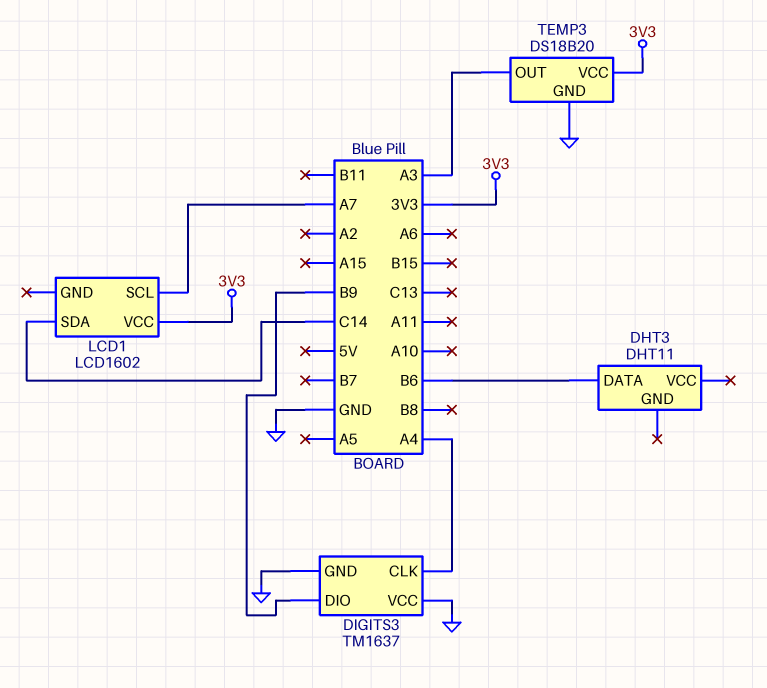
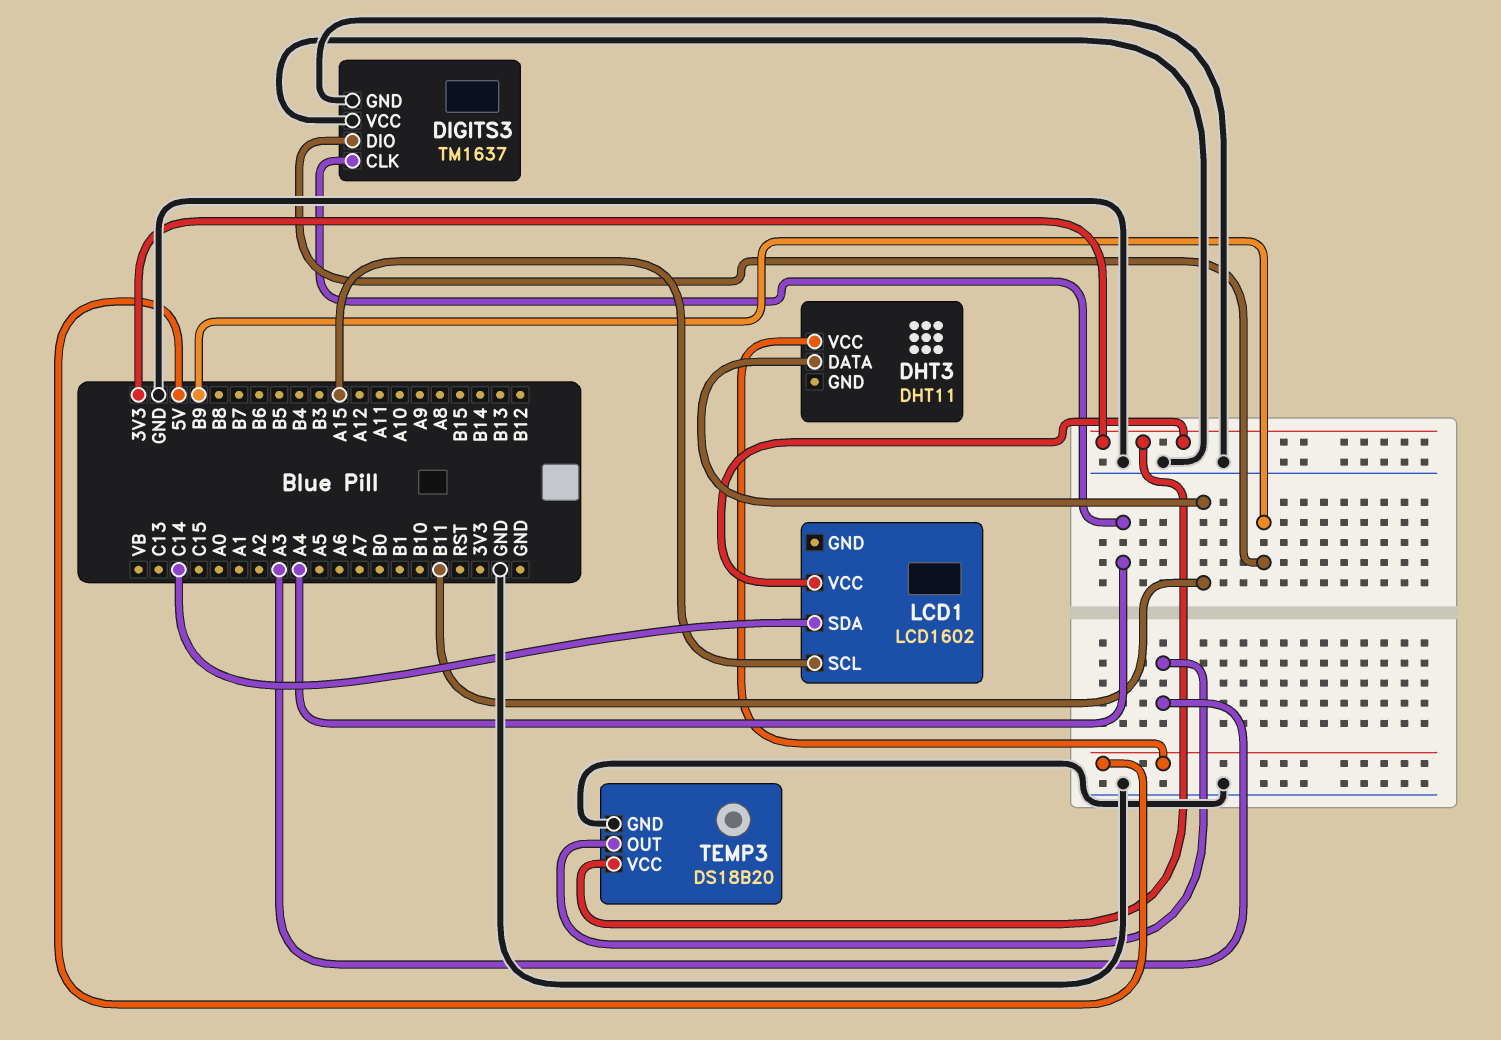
DHT3 pin DATA: B6 -> B11
DHT3 pin VCC: none -> 5V
LCD1 pin SCL: A7 -> A15

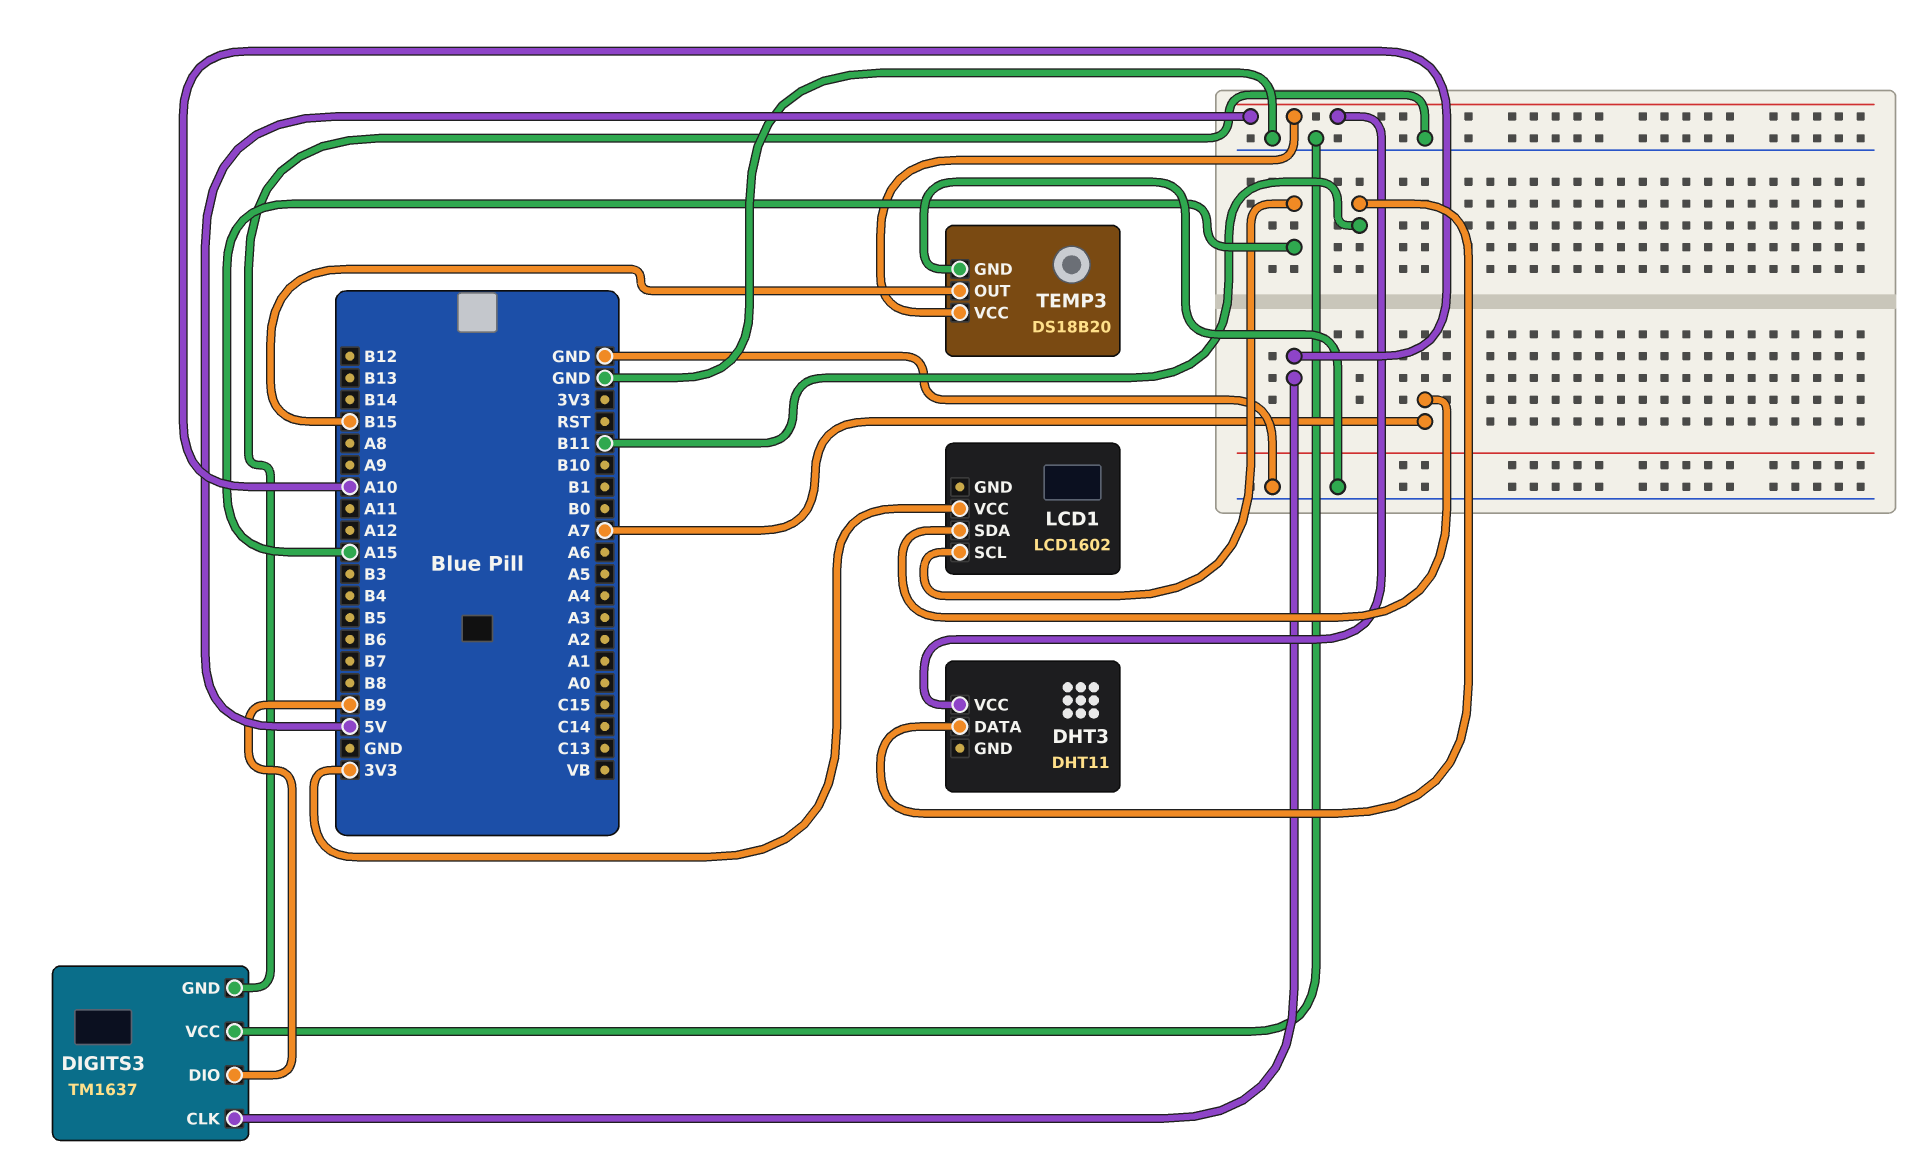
DIGITS3 pin CLK: A4 -> A10
LCD1 pin SDA: C14 -> A7
TEMP3 pin OUT: A3 -> B15
TEMP3 pin VCC: 3V3 -> 5V

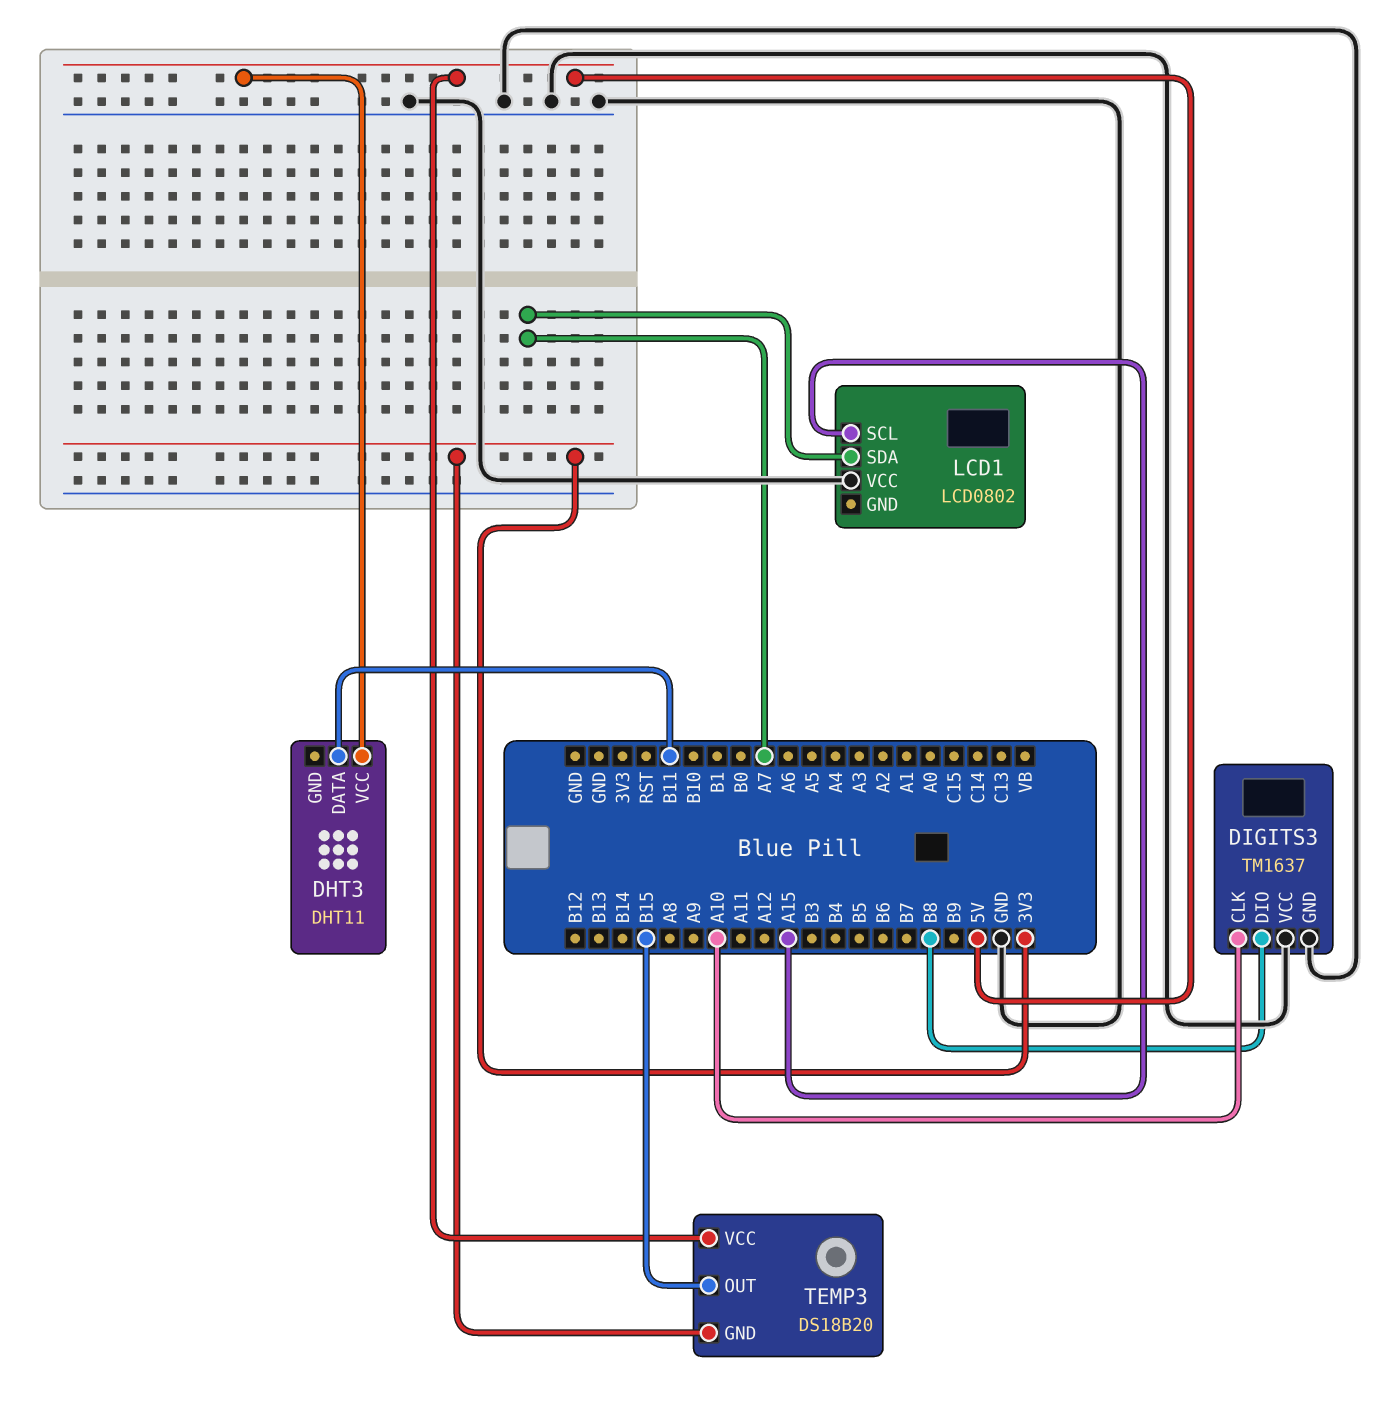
DIGITS3 pin DIO: B9 -> B8
LCD1: LCD1602 -> LCD0802
LCD1 pin VCC: 3V3 -> GND
TEMP3 pin GND: GND -> 3V3

